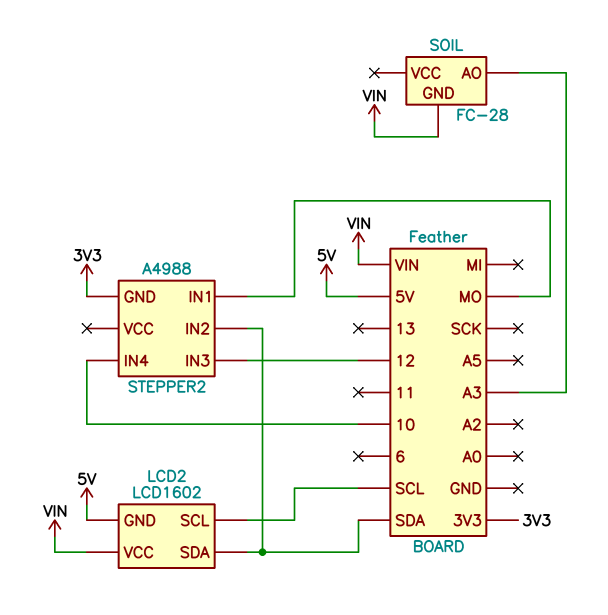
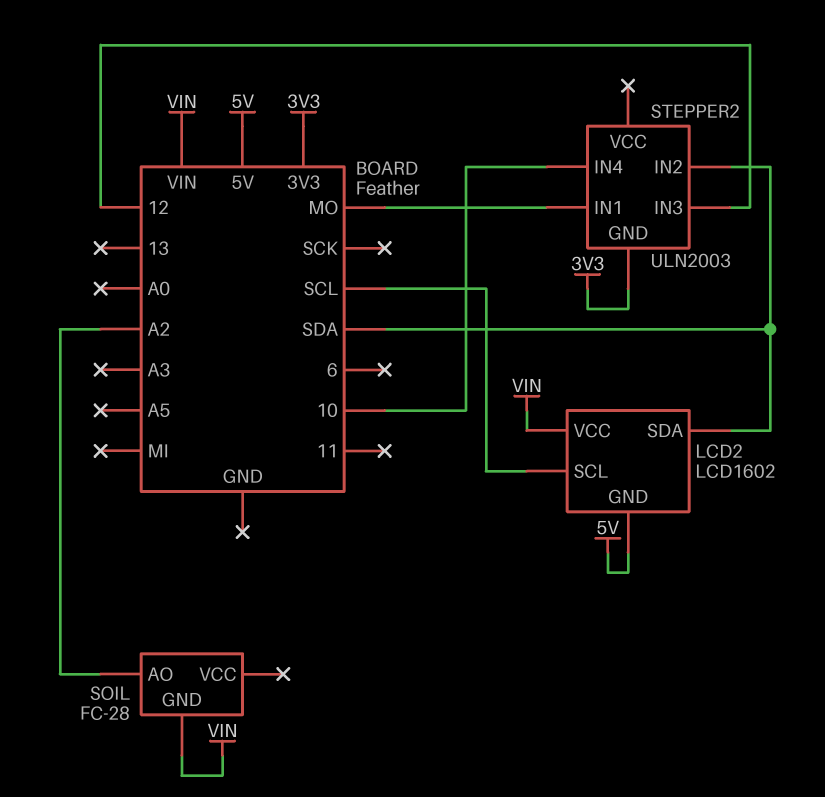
SOIL pin AO: A3 -> A2
STEPPER2: A4988 -> ULN2003

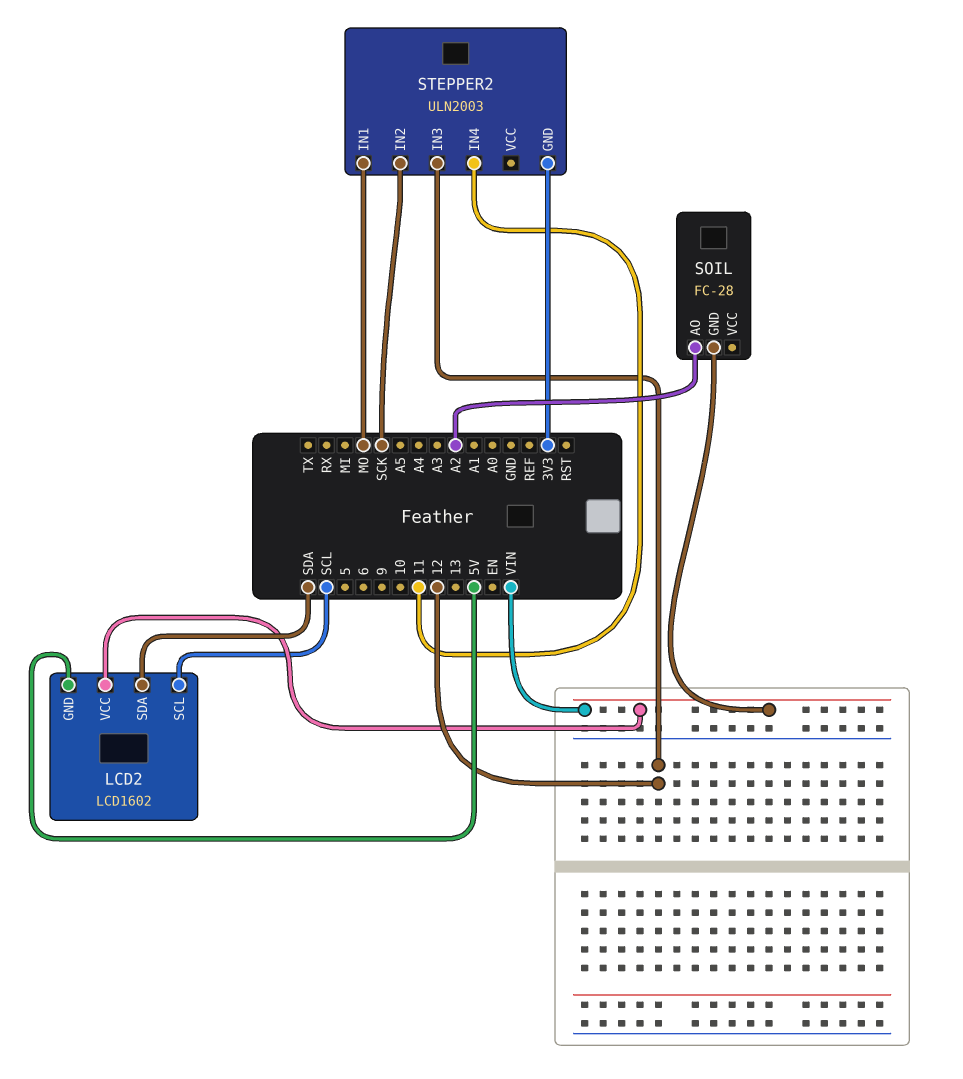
STEPPER2 pin IN2: SDA -> SCK
STEPPER2 pin IN4: 10 -> 11

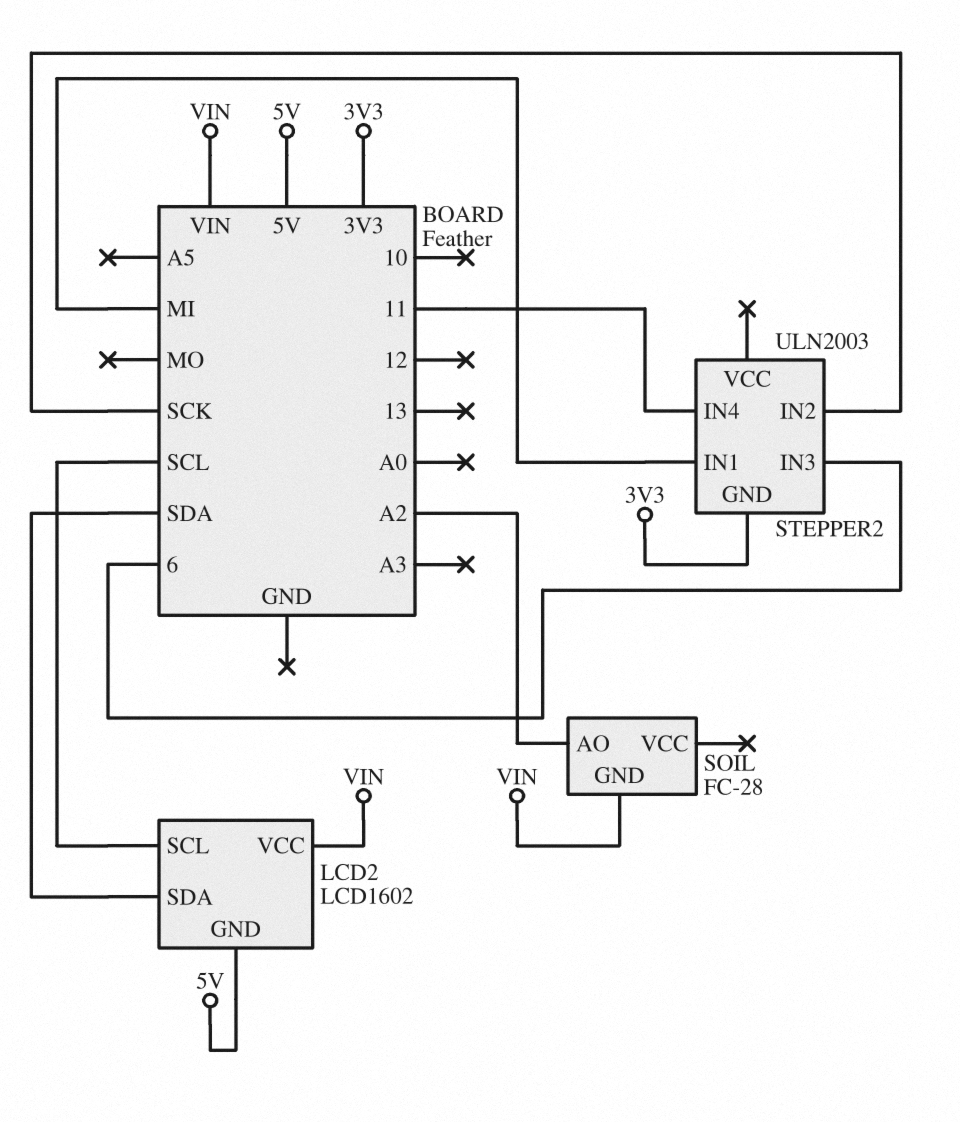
STEPPER2 pin IN1: MO -> MI
STEPPER2 pin IN3: 12 -> 6

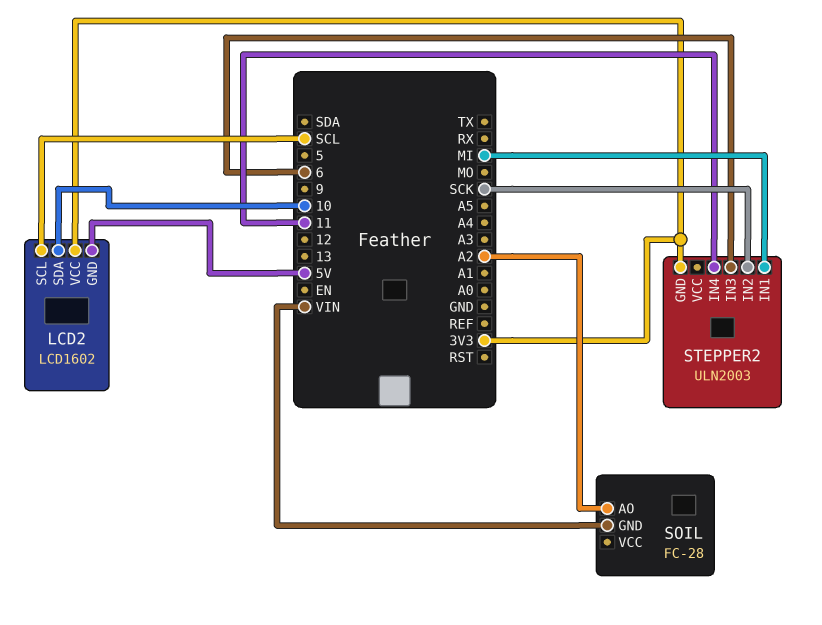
LCD2 pin SDA: SDA -> 10
LCD2 pin VCC: VIN -> 3V3

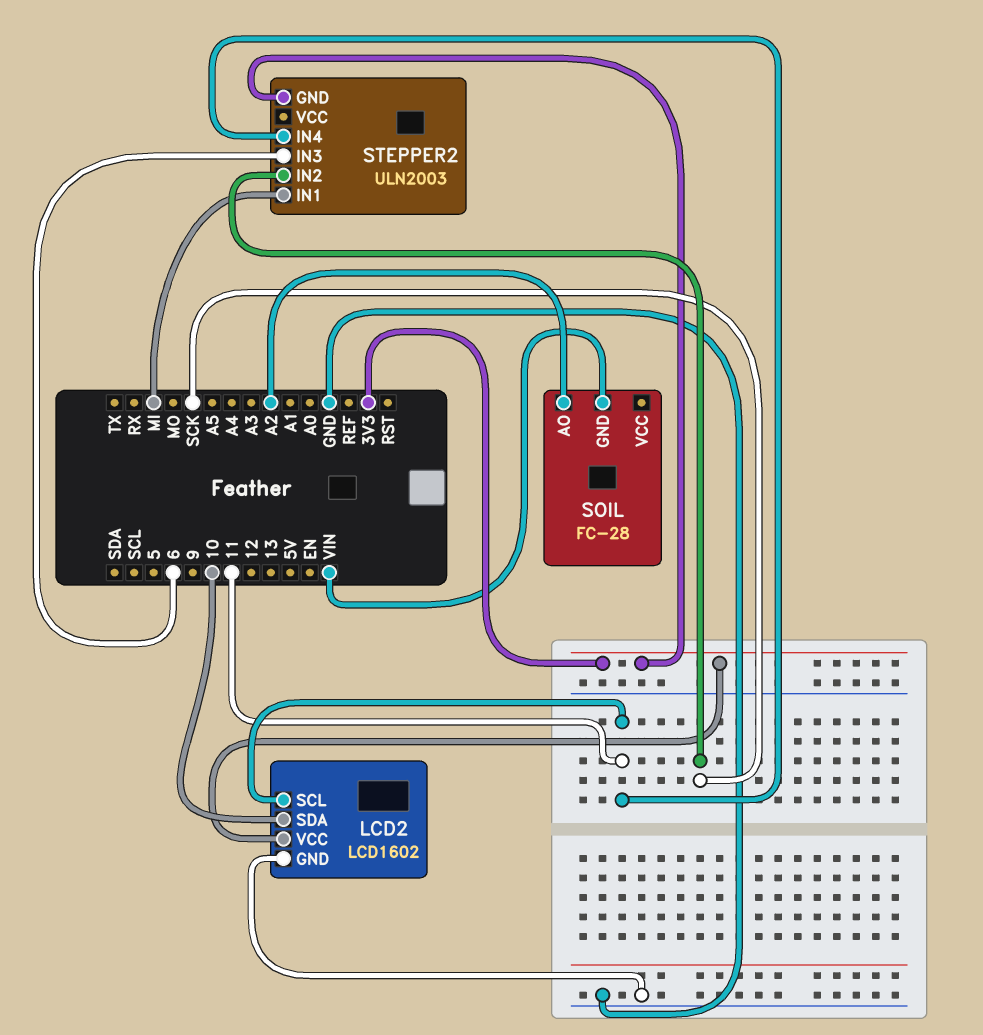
LCD2 pin GND: 5V -> GND
LCD2 pin SCL: SCL -> 11

